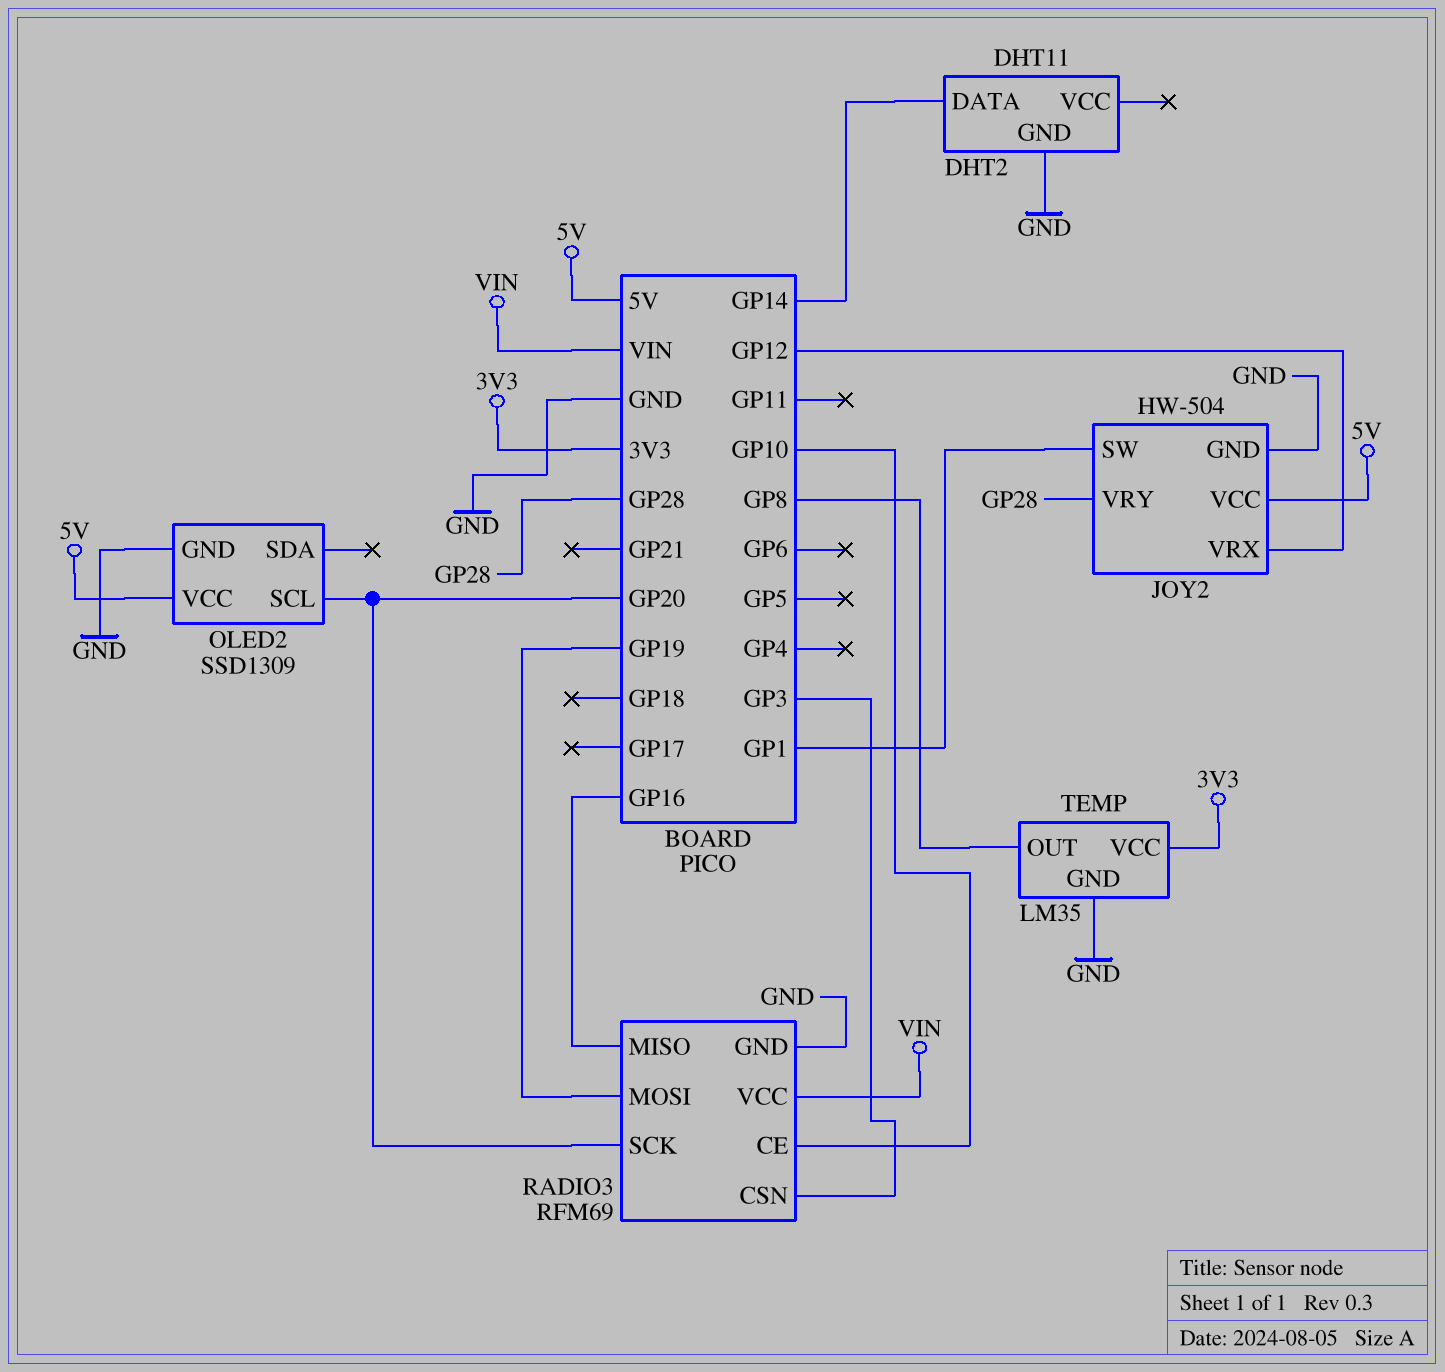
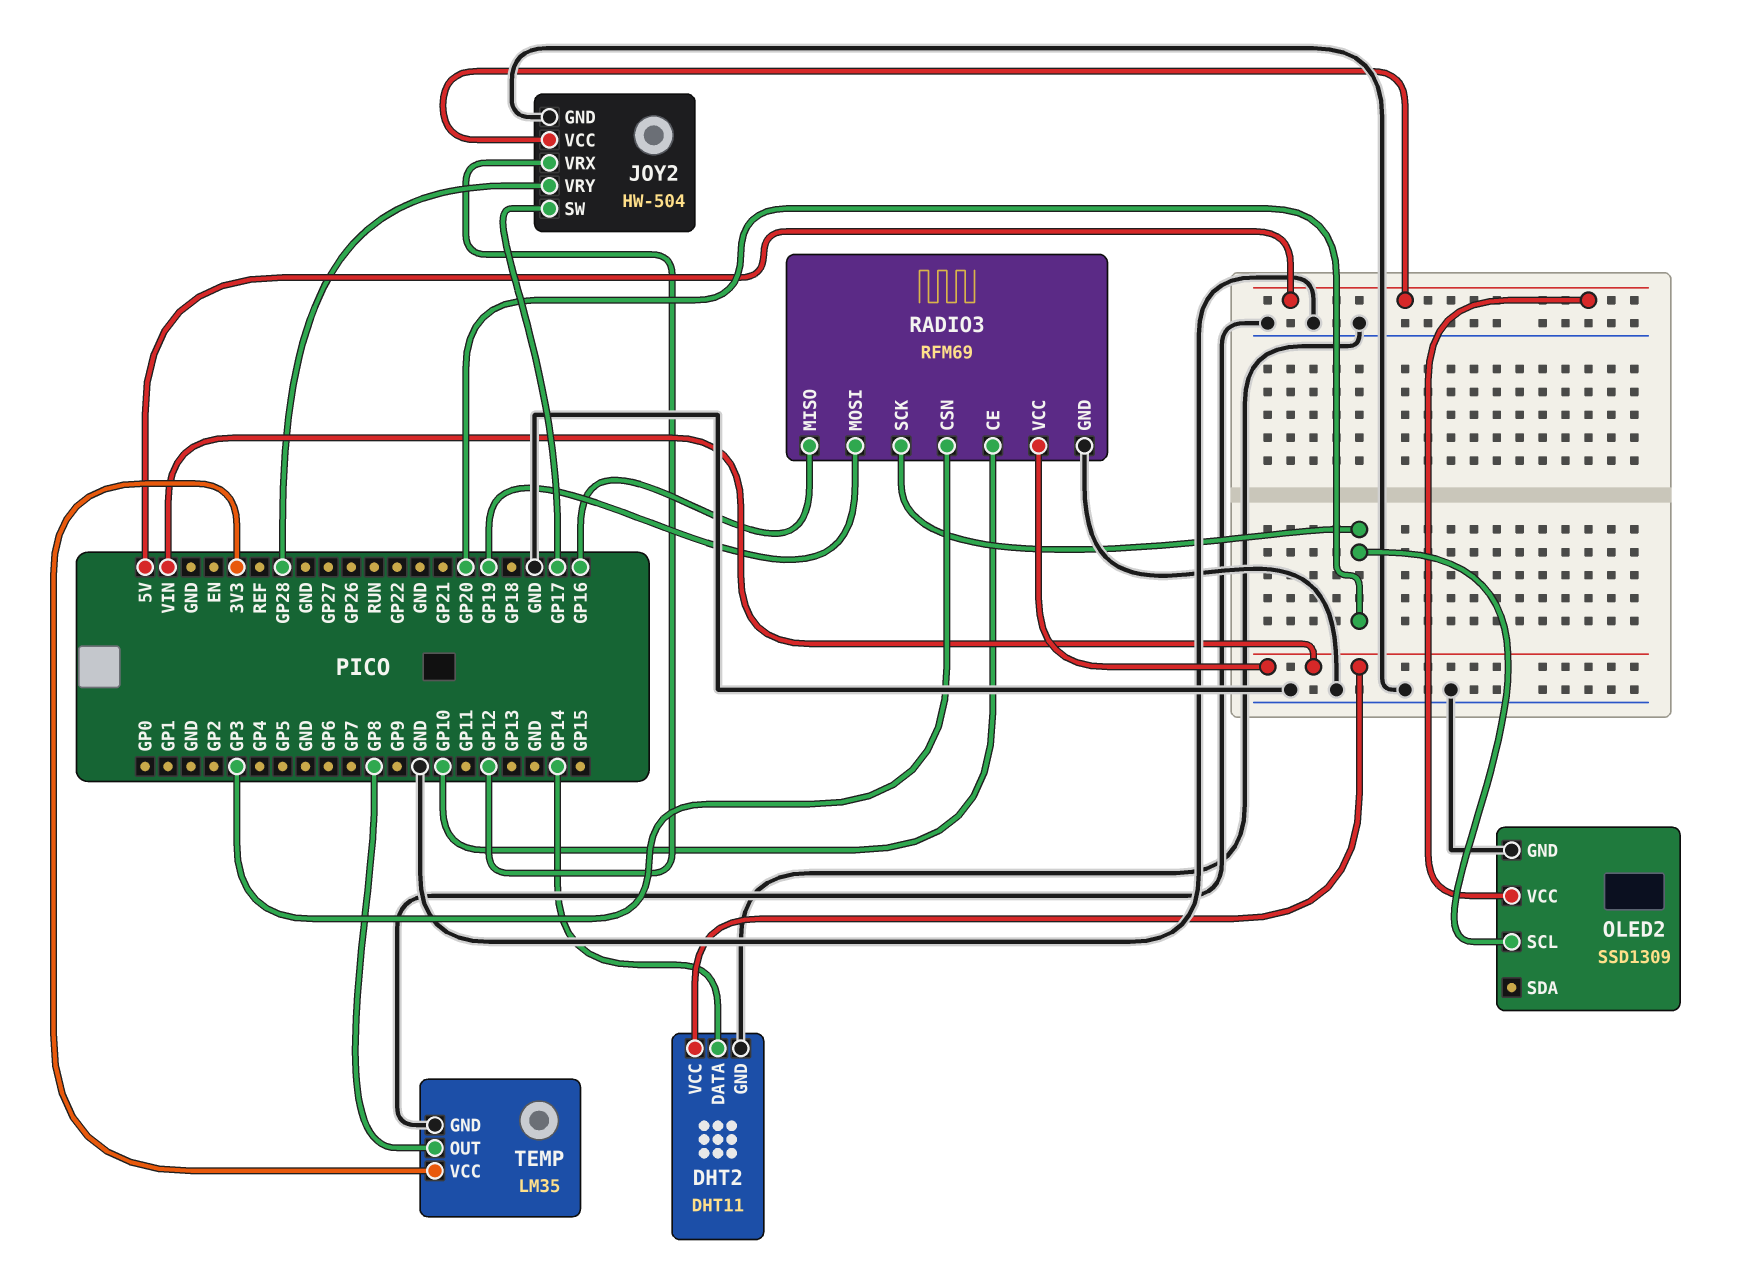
DHT2 pin VCC: none -> VIN
JOY2 pin SW: GP1 -> GP17

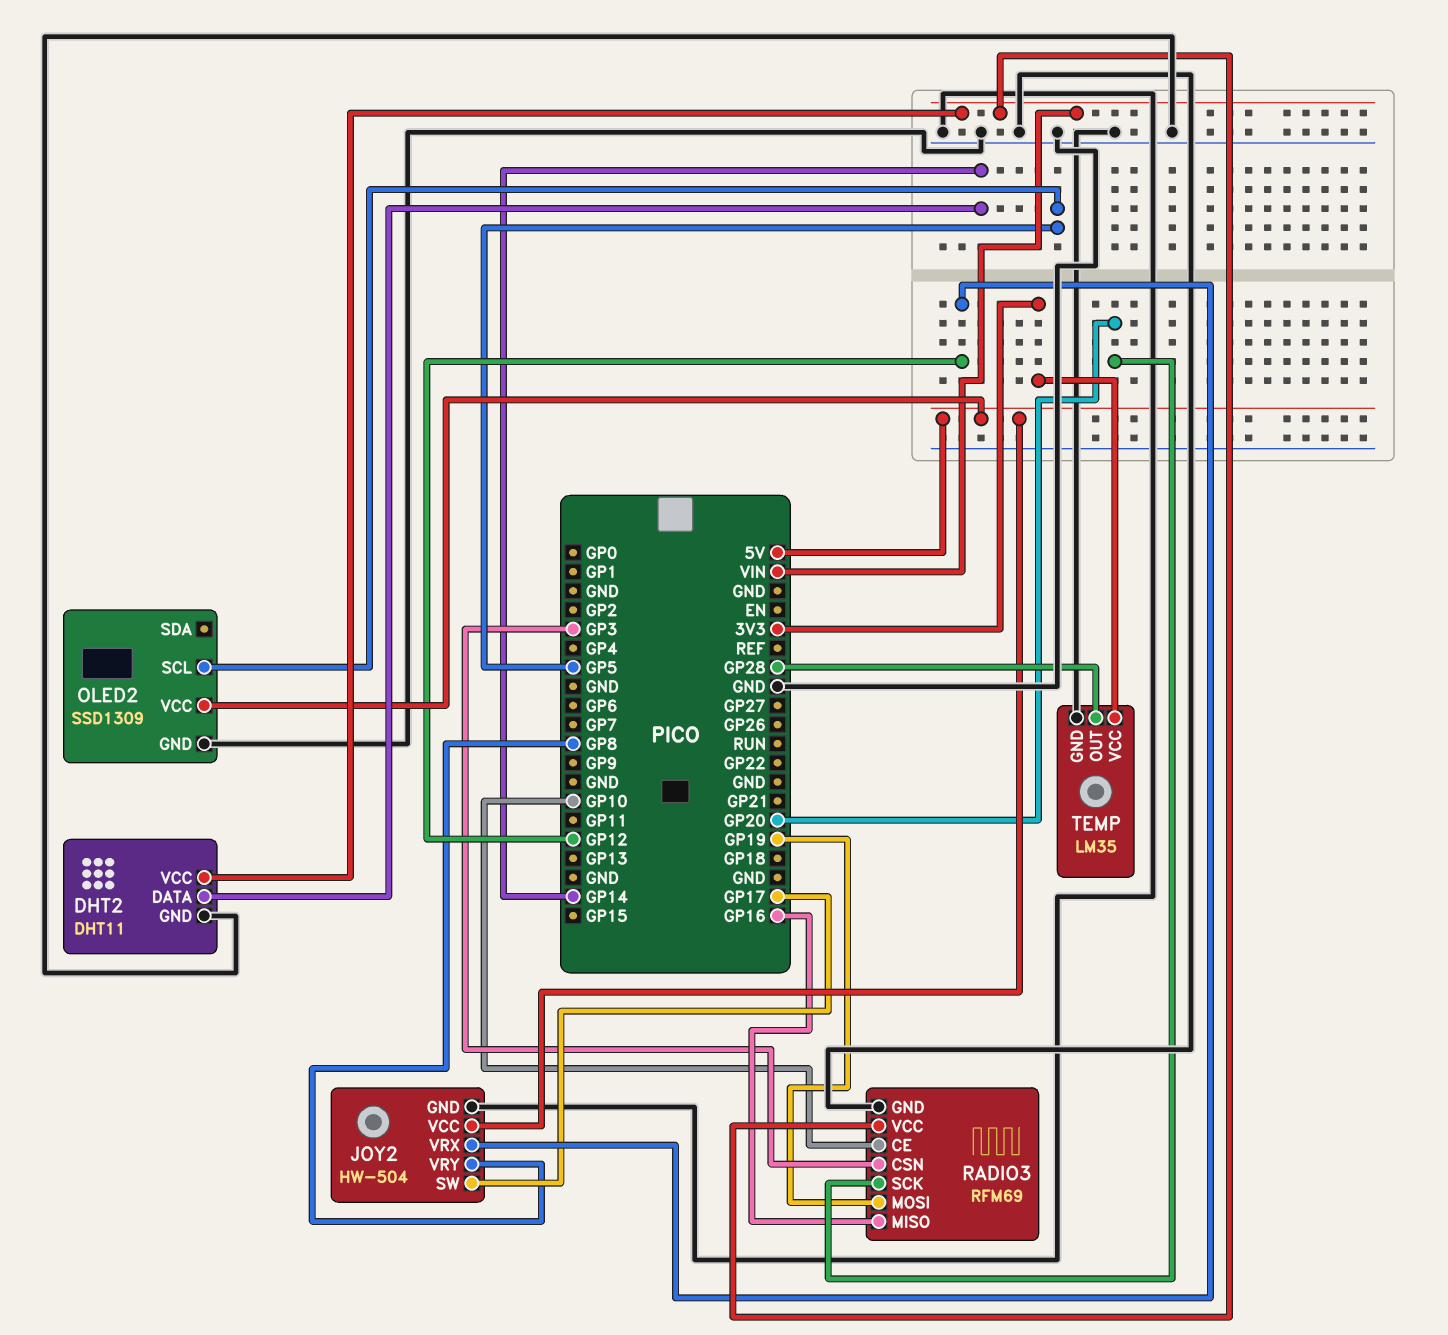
JOY2 pin VRY: GP28 -> GP8
OLED2 pin SCL: GP20 -> GP5
TEMP pin OUT: GP8 -> GP28

